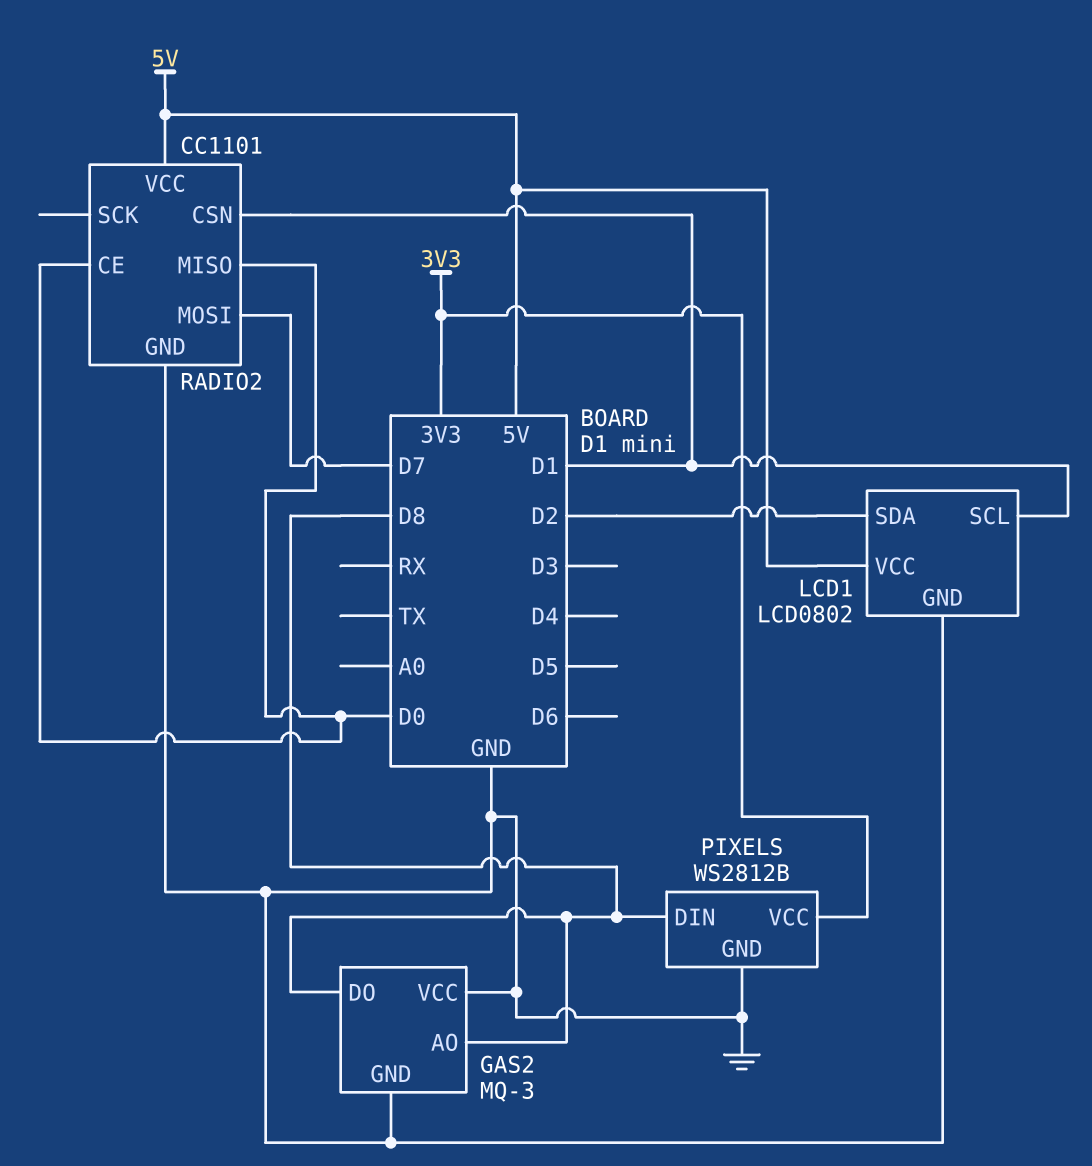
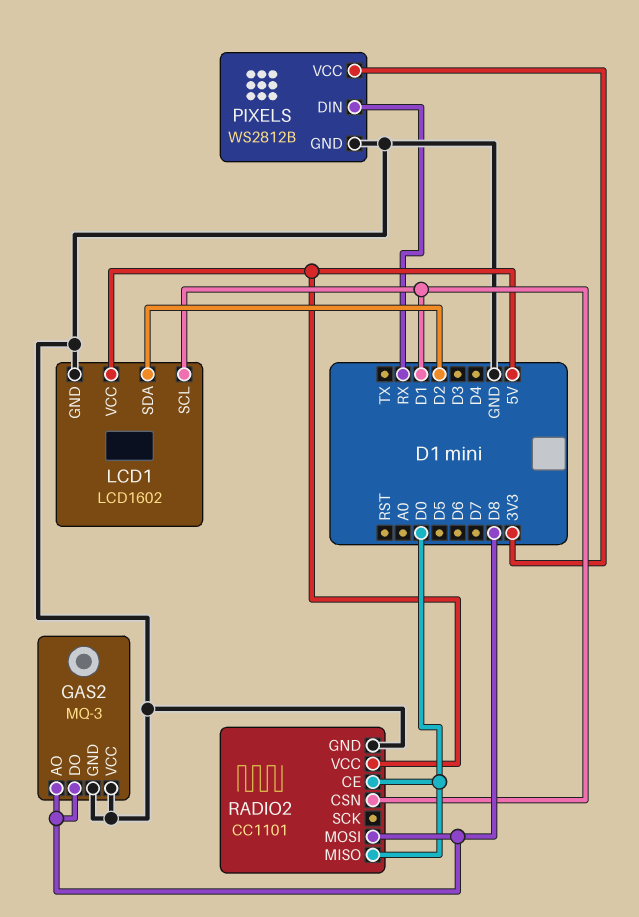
LCD1: LCD0802 -> LCD1602
PIXELS pin DIN: D8 -> RX
RADIO2 pin MOSI: D7 -> D8

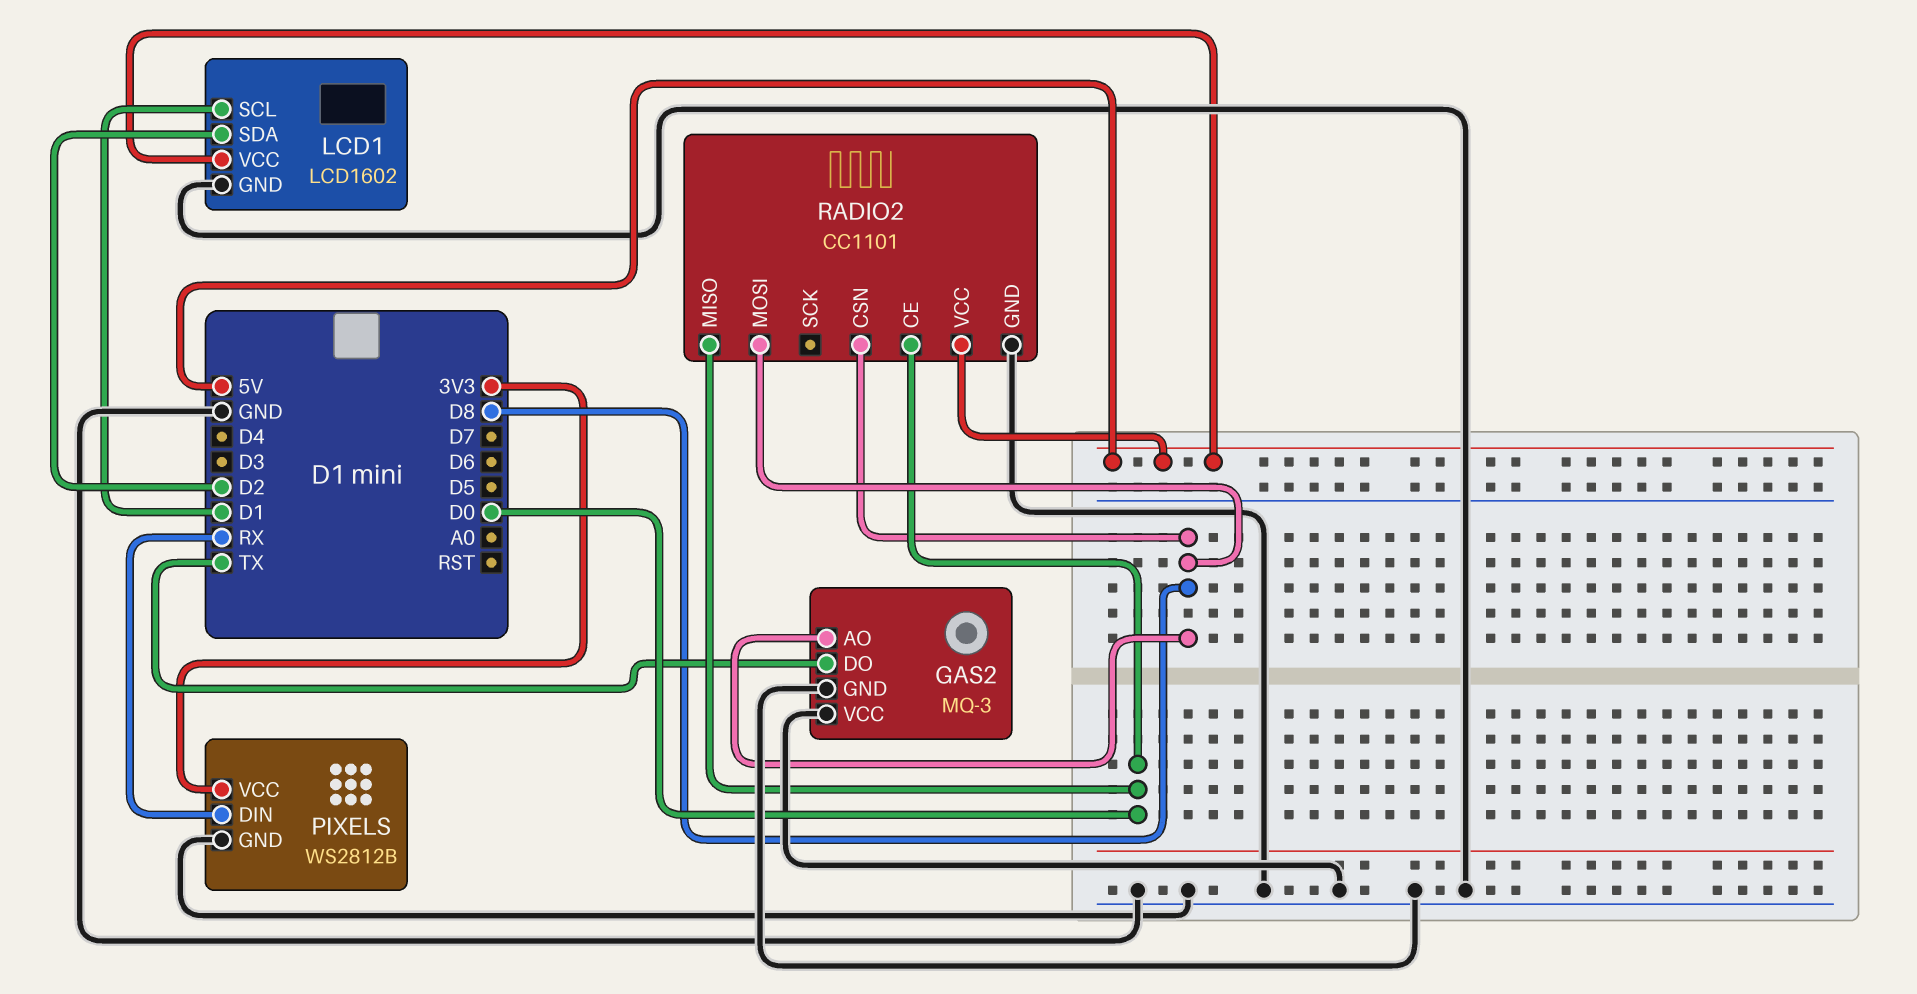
GAS2 pin DO: D8 -> TX
RADIO2 pin CSN: D1 -> D8

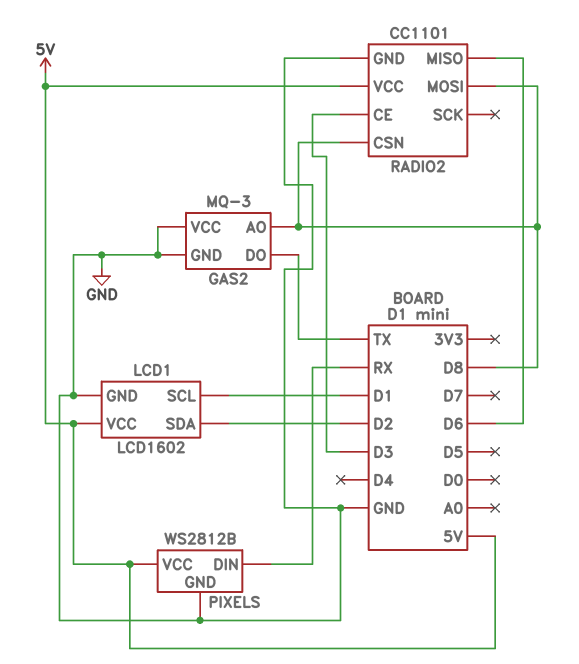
PIXELS pin VCC: 3V3 -> 5V
RADIO2 pin CE: D0 -> D3
RADIO2 pin MISO: D0 -> D6

